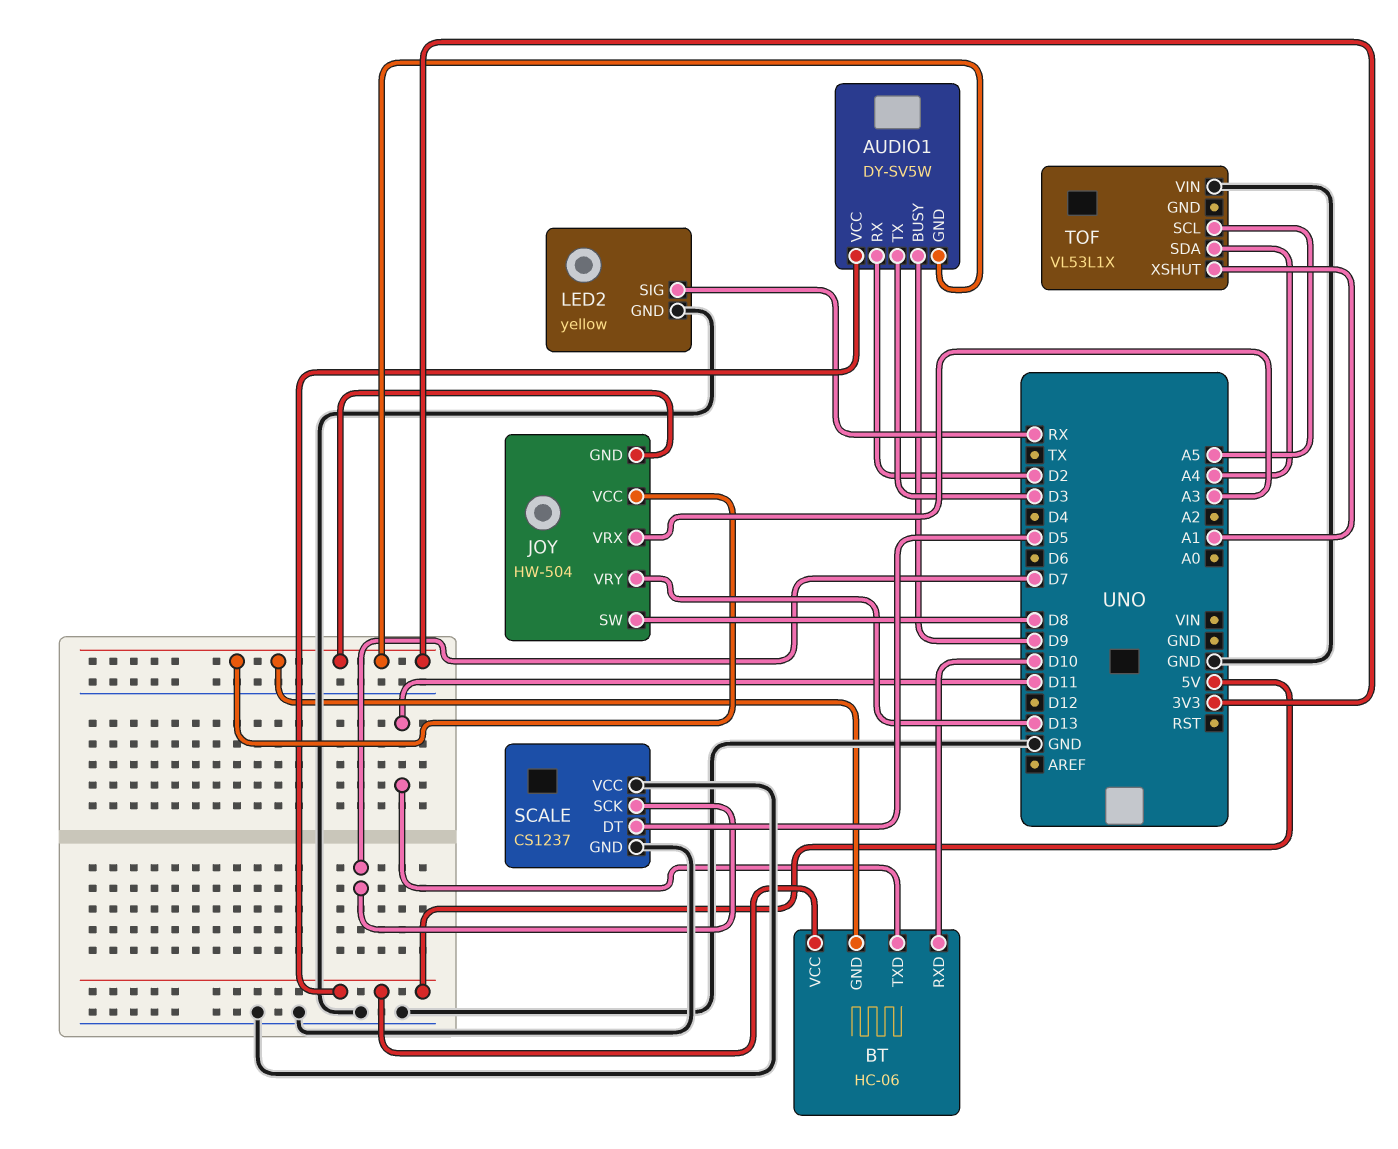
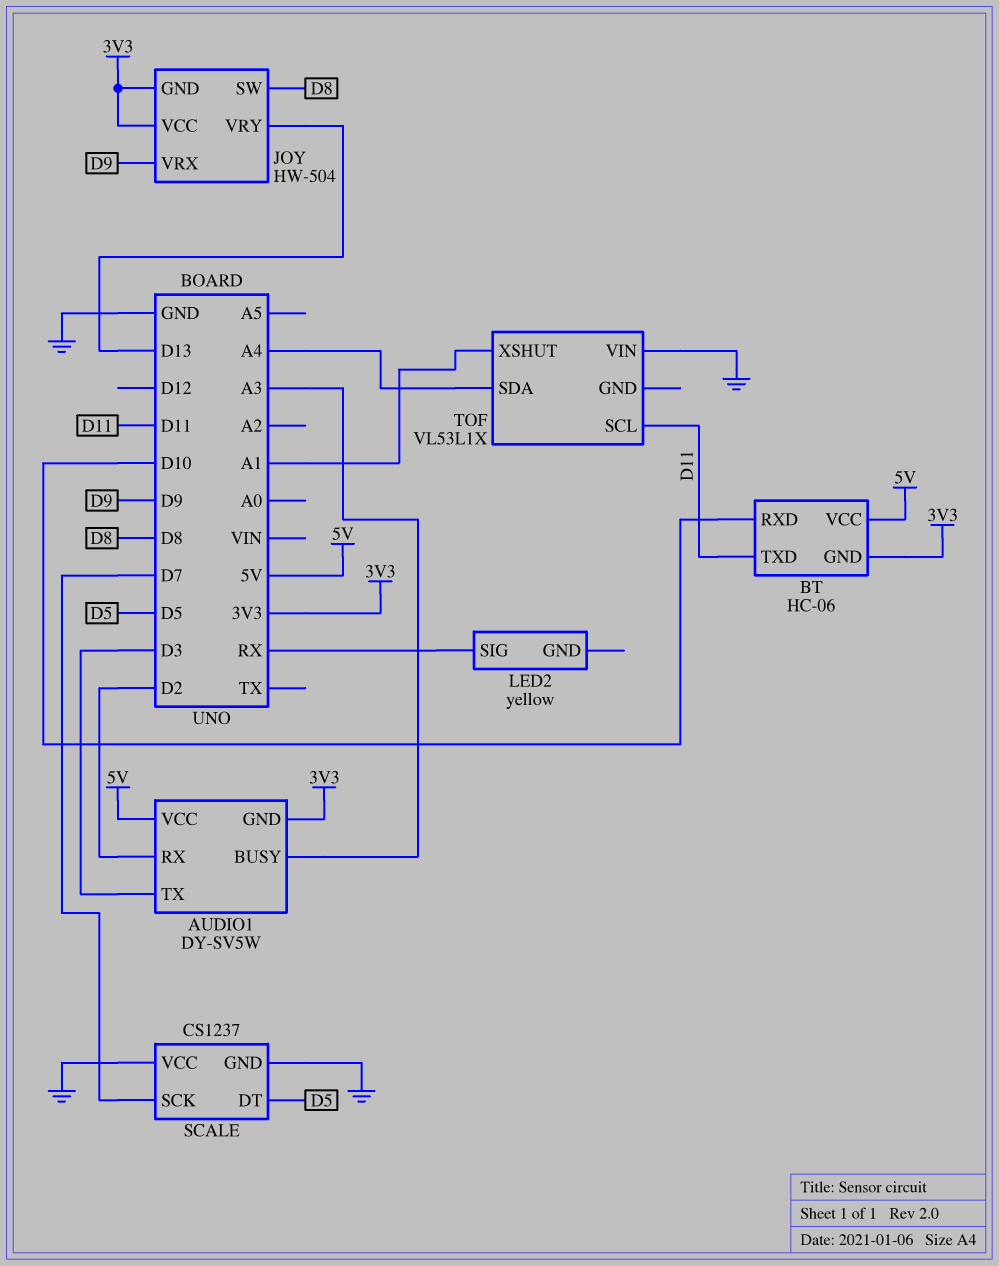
AUDIO1 pin BUSY: D9 -> A3
JOY pin VRX: A3 -> D9
LED2 pin GND: GND -> none
TOF pin SCL: A5 -> D11

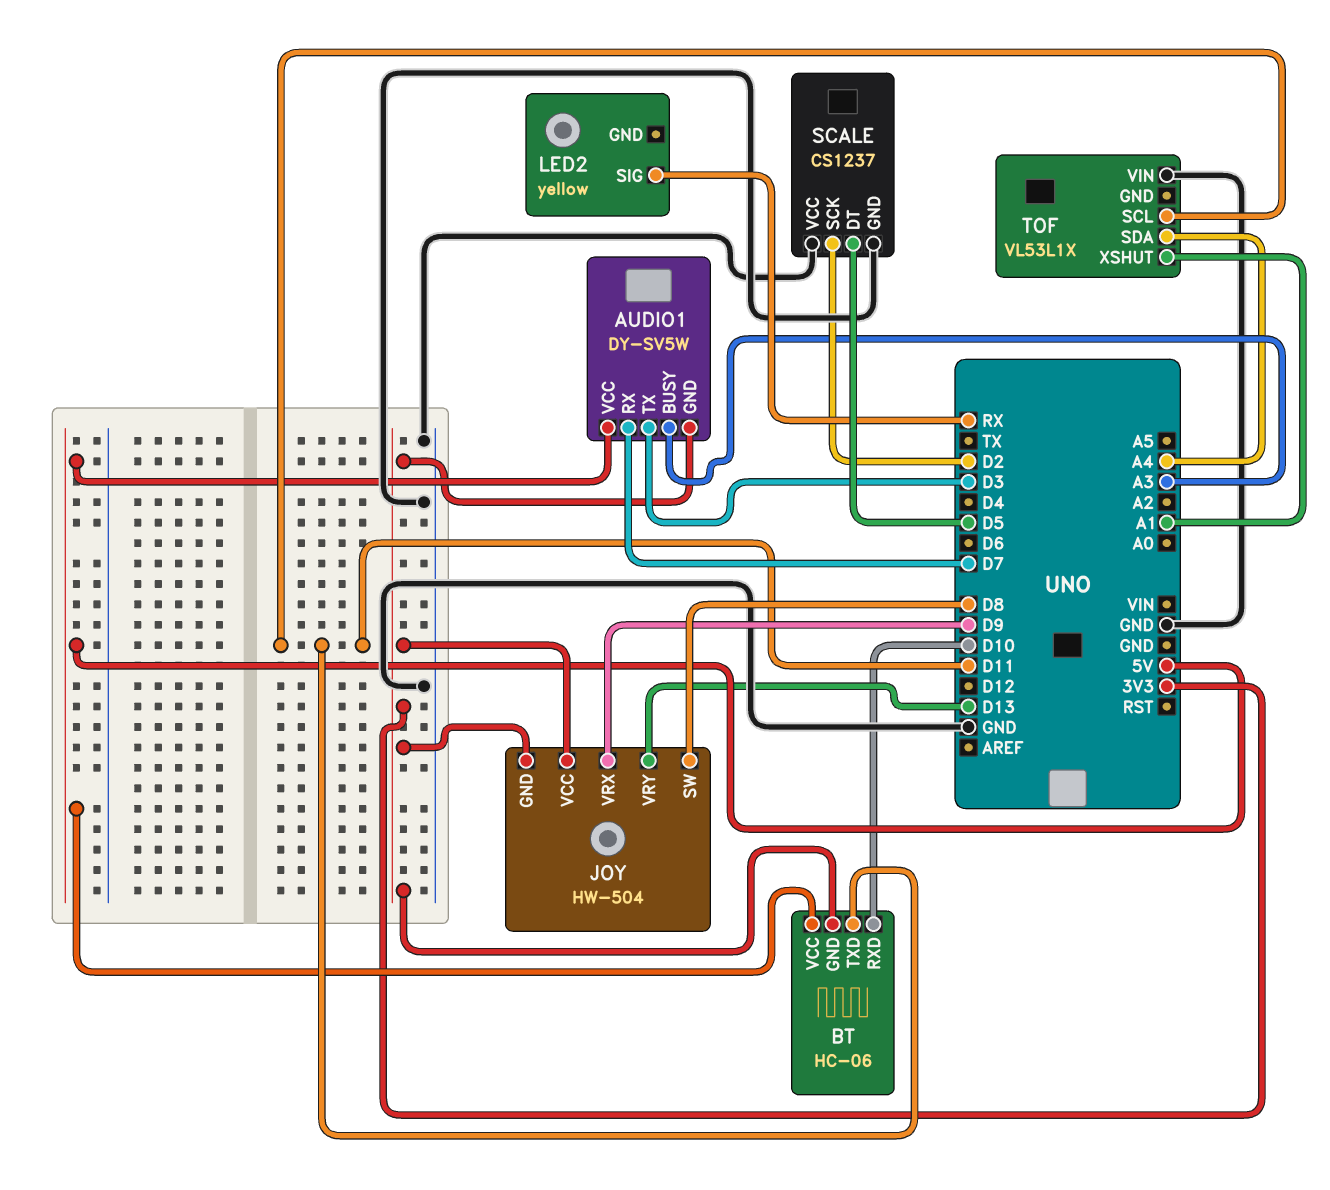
AUDIO1 pin RX: D2 -> D7
SCALE pin SCK: D7 -> D2

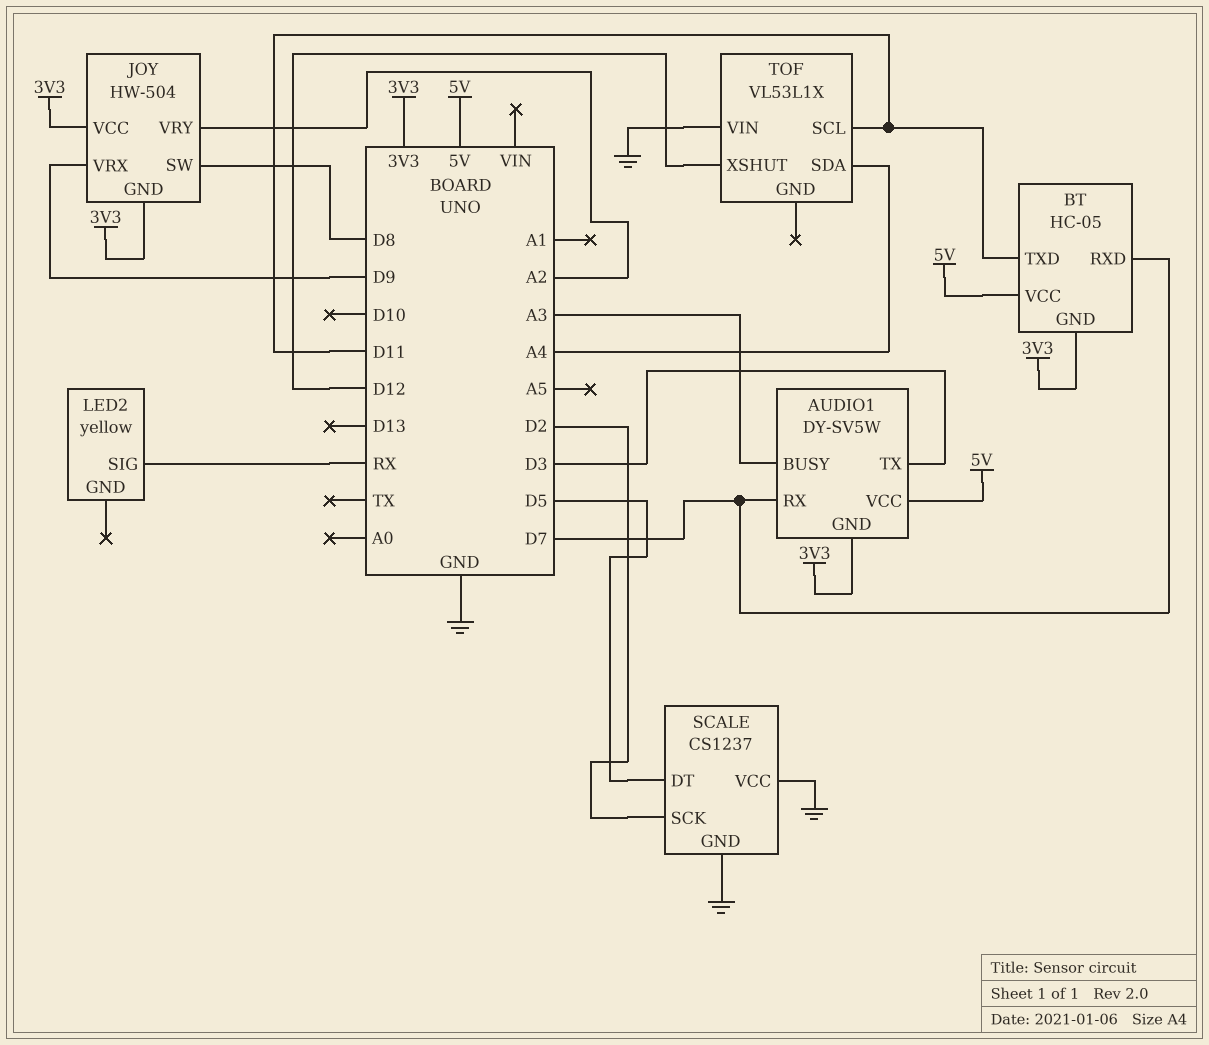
BT: HC-06 -> HC-05
BT pin RXD: D10 -> D7
JOY pin VRY: D13 -> A2
TOF pin XSHUT: A1 -> D12

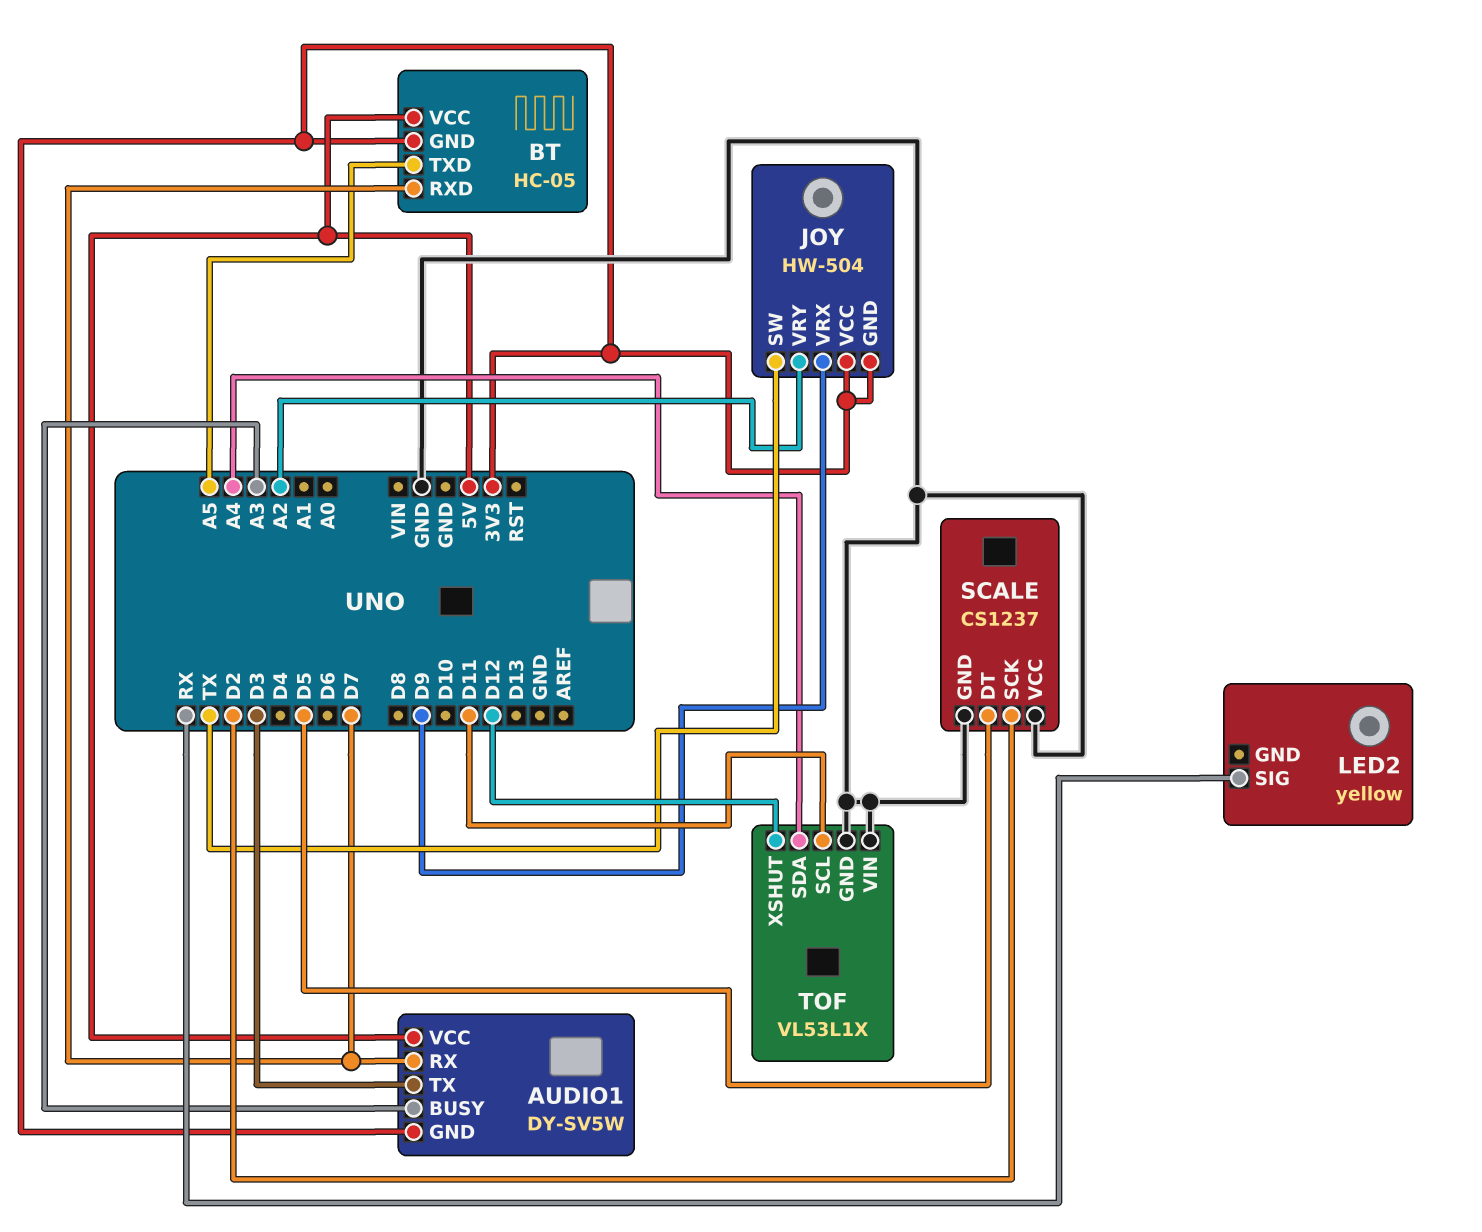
BT pin TXD: D11 -> A5
JOY pin SW: D8 -> TX
TOF pin GND: none -> GND

